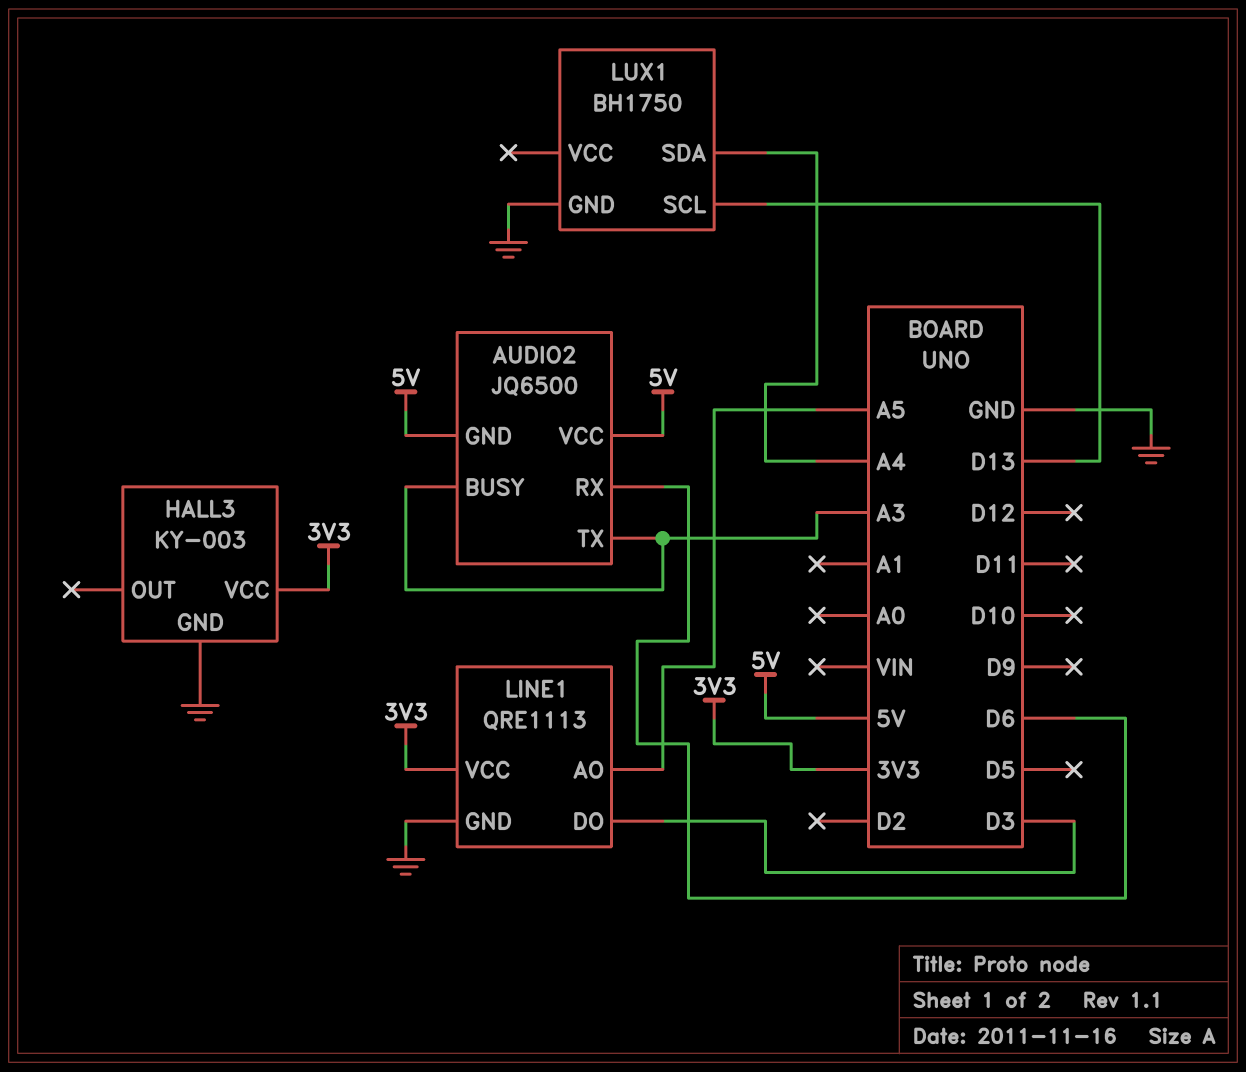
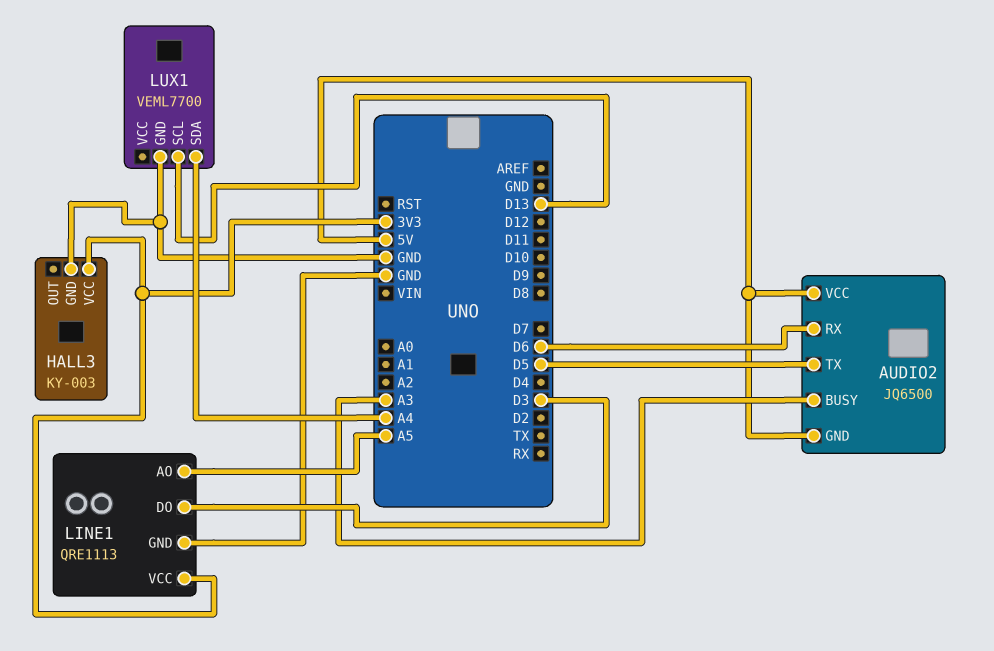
AUDIO2 pin TX: A3 -> D5
LUX1: BH1750 -> VEML7700

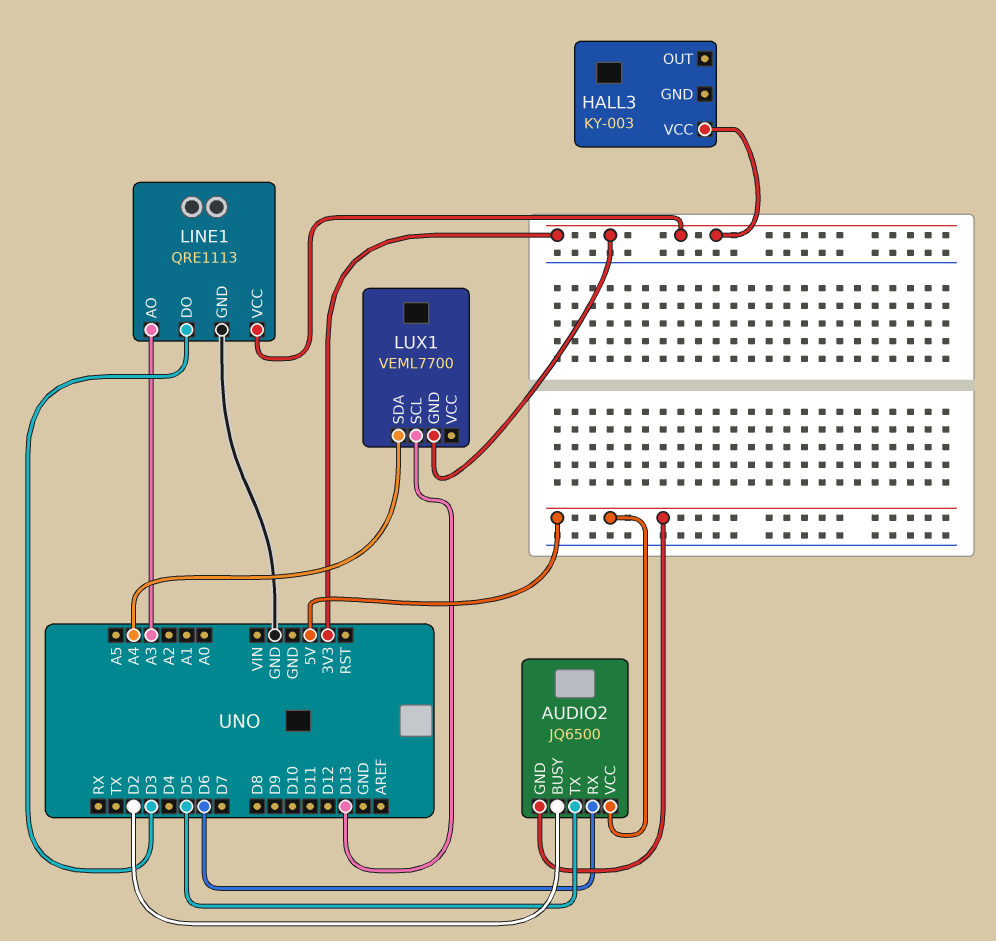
AUDIO2 pin BUSY: A3 -> D2
HALL3 pin GND: GND -> none
LINE1 pin AO: A5 -> A3
LUX1 pin GND: GND -> 3V3

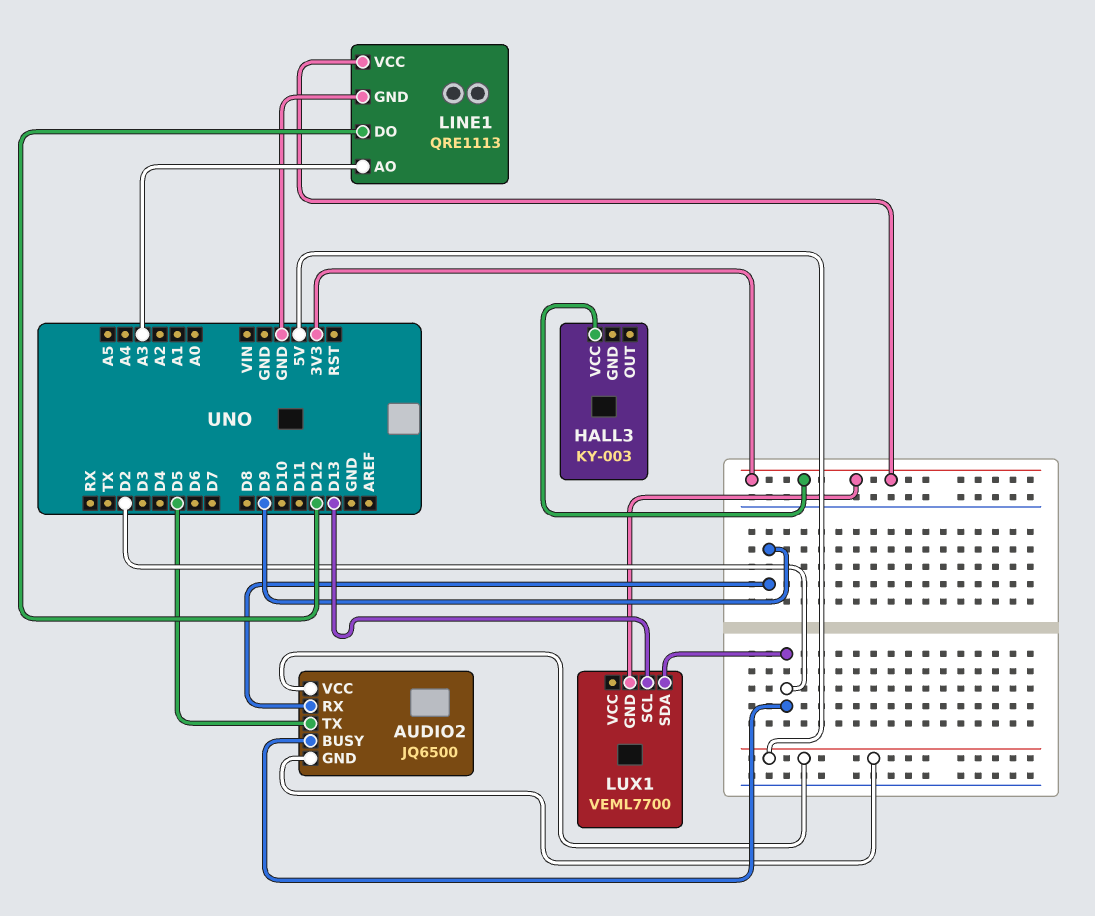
AUDIO2 pin RX: D6 -> D9
LINE1 pin DO: D3 -> D12
LUX1 pin SDA: A4 -> D2

